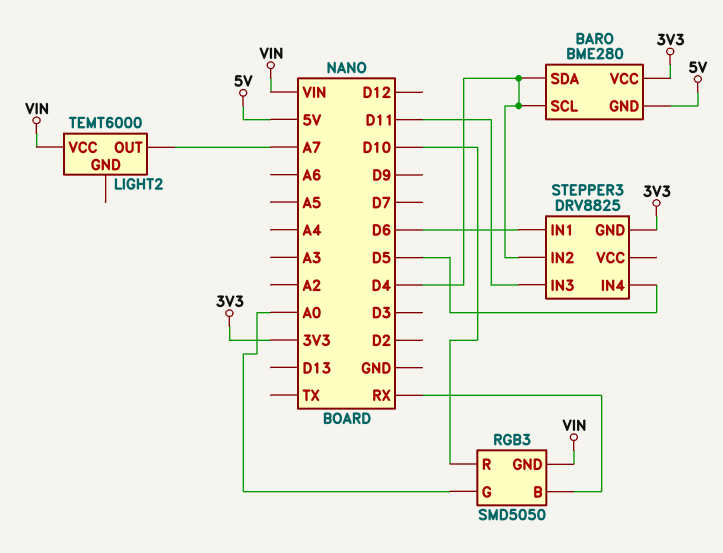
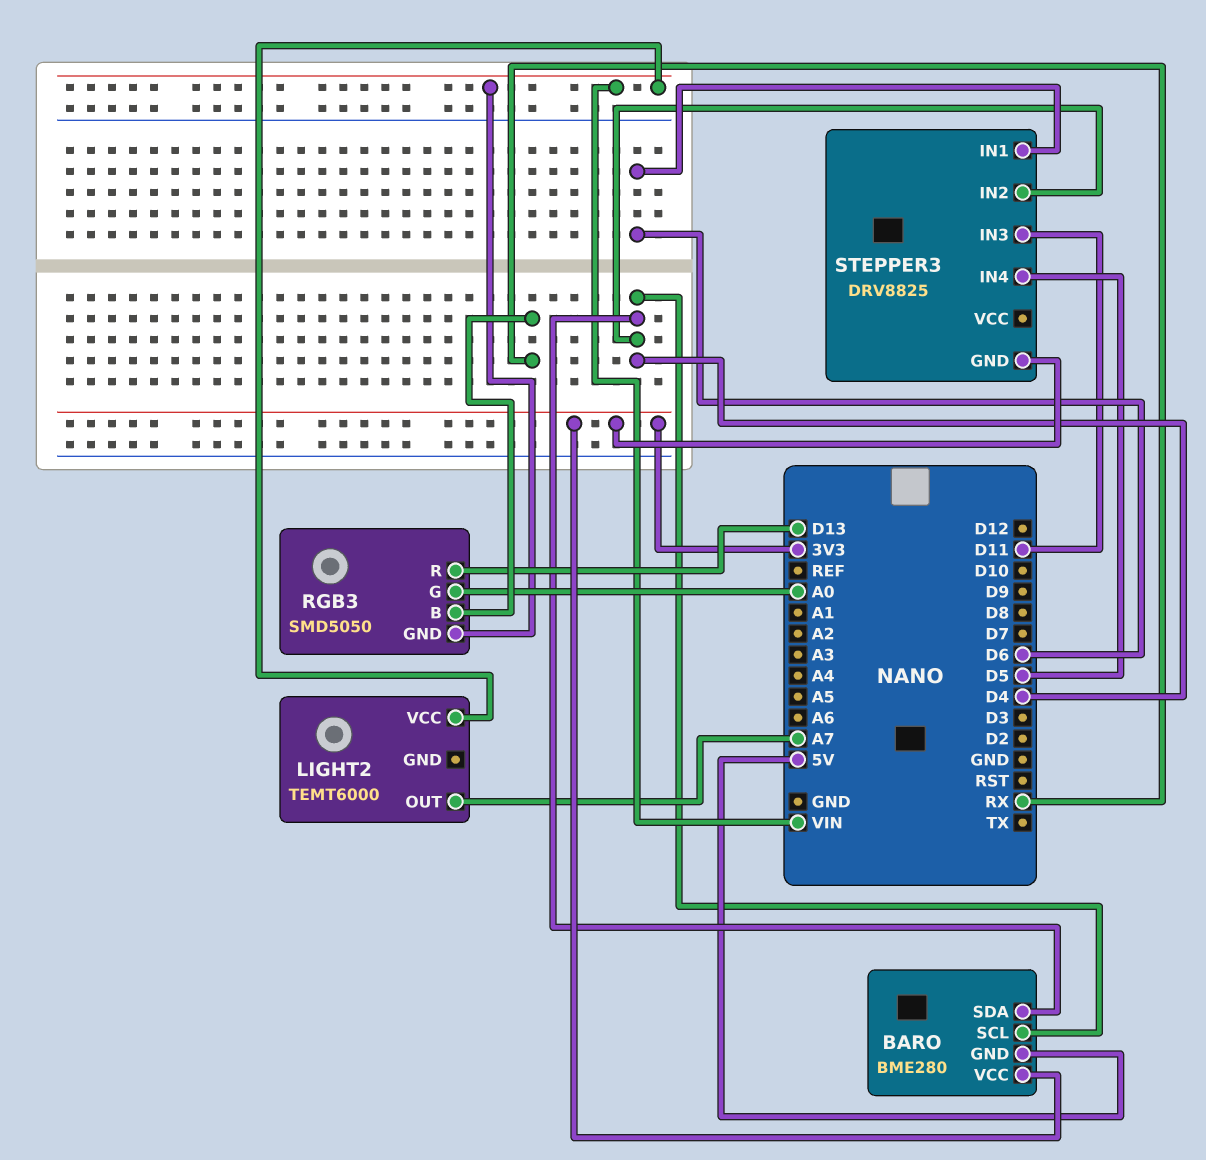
RGB3 pin R: D10 -> D13

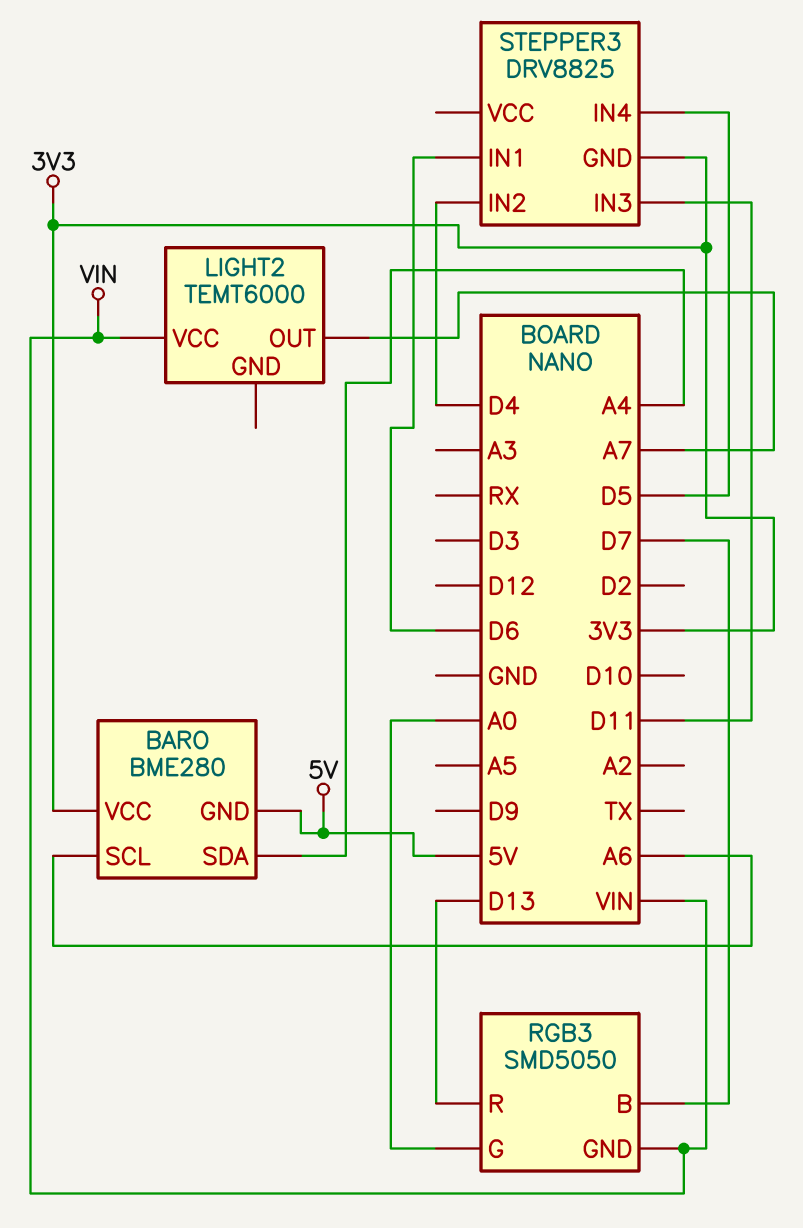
BARO pin SCL: D4 -> A6
BARO pin SDA: D4 -> A4
RGB3 pin B: RX -> D7

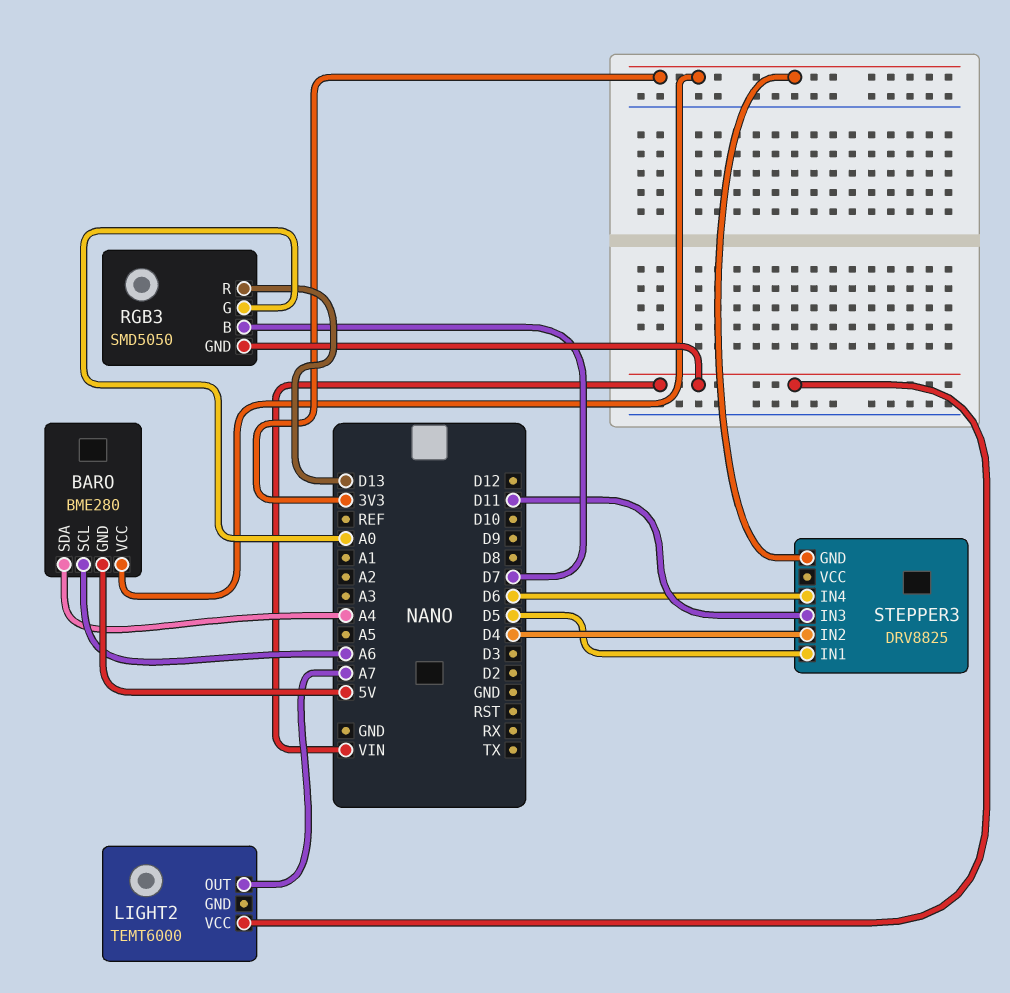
STEPPER3 pin IN1: D6 -> D5
STEPPER3 pin IN4: D5 -> D6

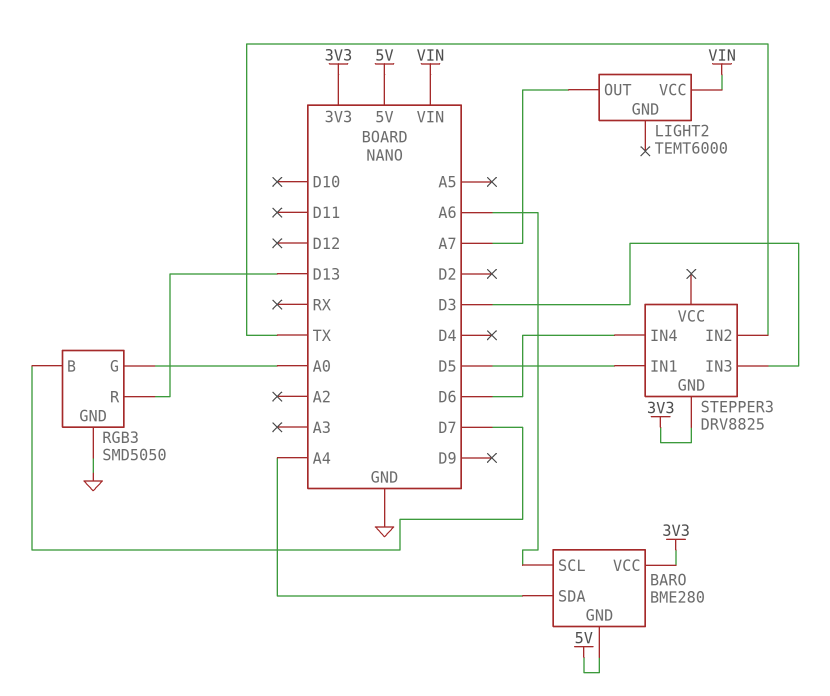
RGB3 pin GND: VIN -> GND
STEPPER3 pin IN2: D4 -> TX
STEPPER3 pin IN3: D11 -> D3

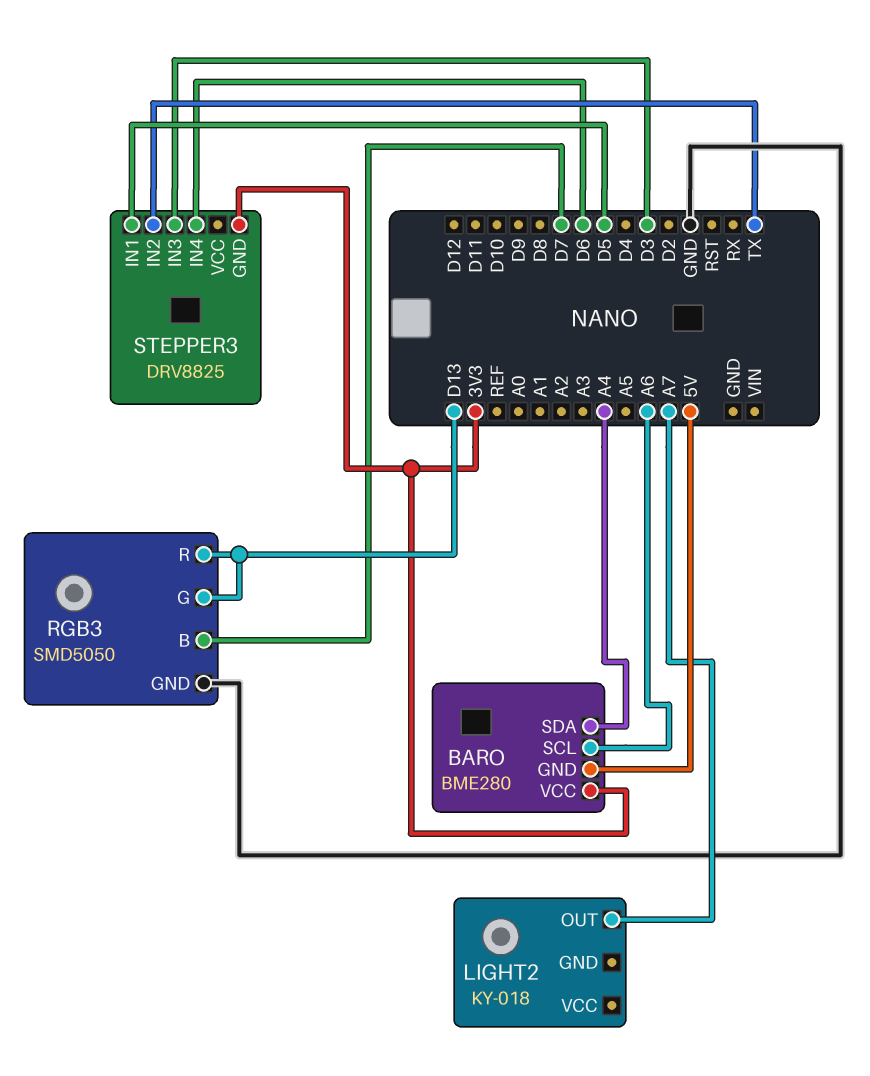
LIGHT2: TEMT6000 -> KY-018
LIGHT2 pin VCC: VIN -> none
RGB3 pin G: A0 -> D13

